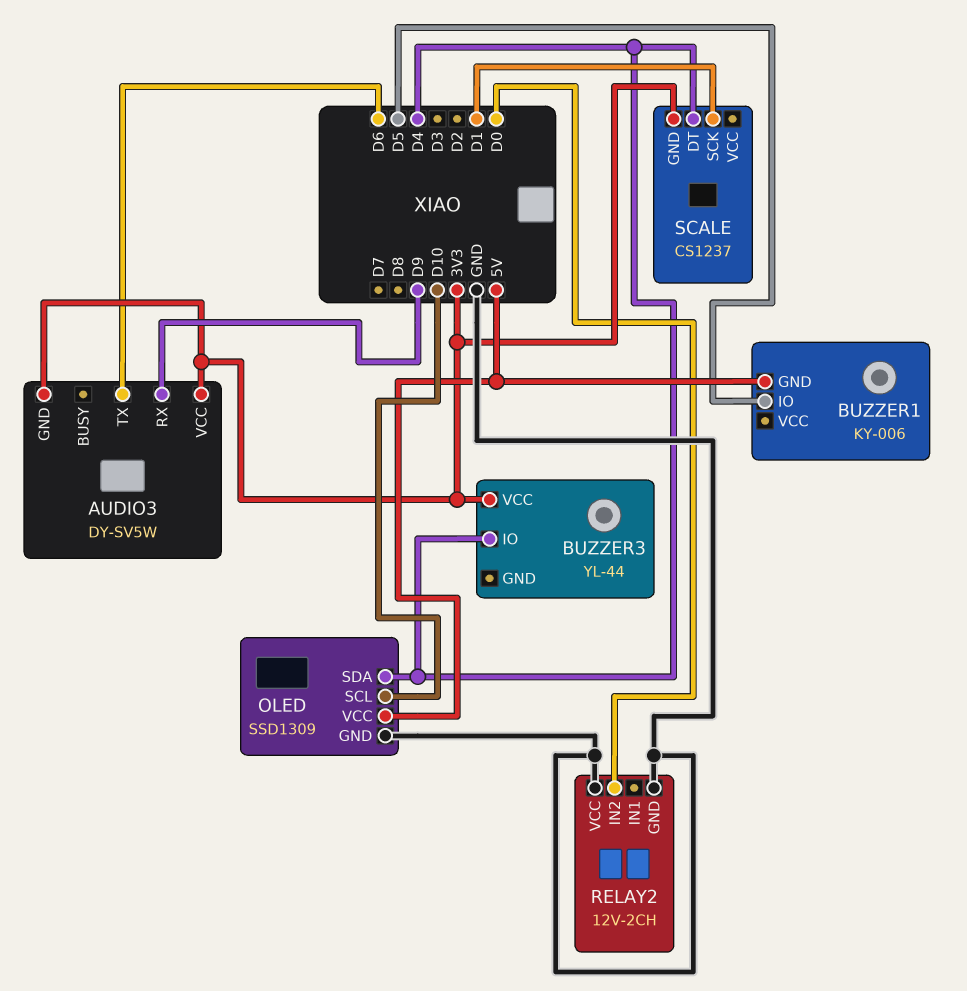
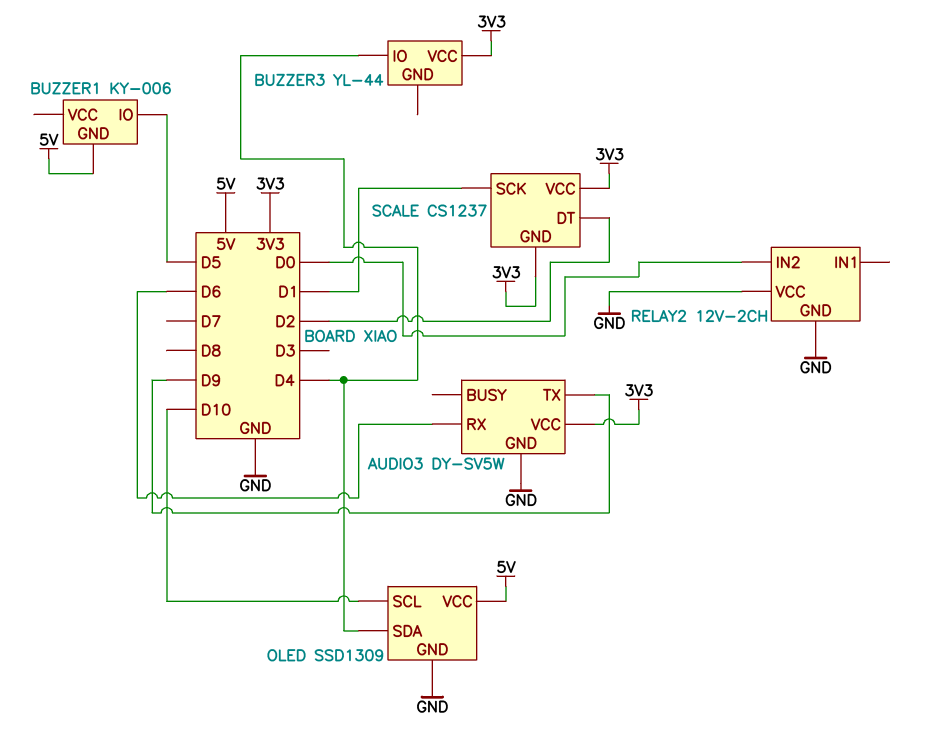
AUDIO3 pin GND: 3V3 -> GND
AUDIO3 pin RX: D9 -> D6
AUDIO3 pin TX: D6 -> D9
SCALE pin DT: D4 -> D2
SCALE pin VCC: none -> 3V3

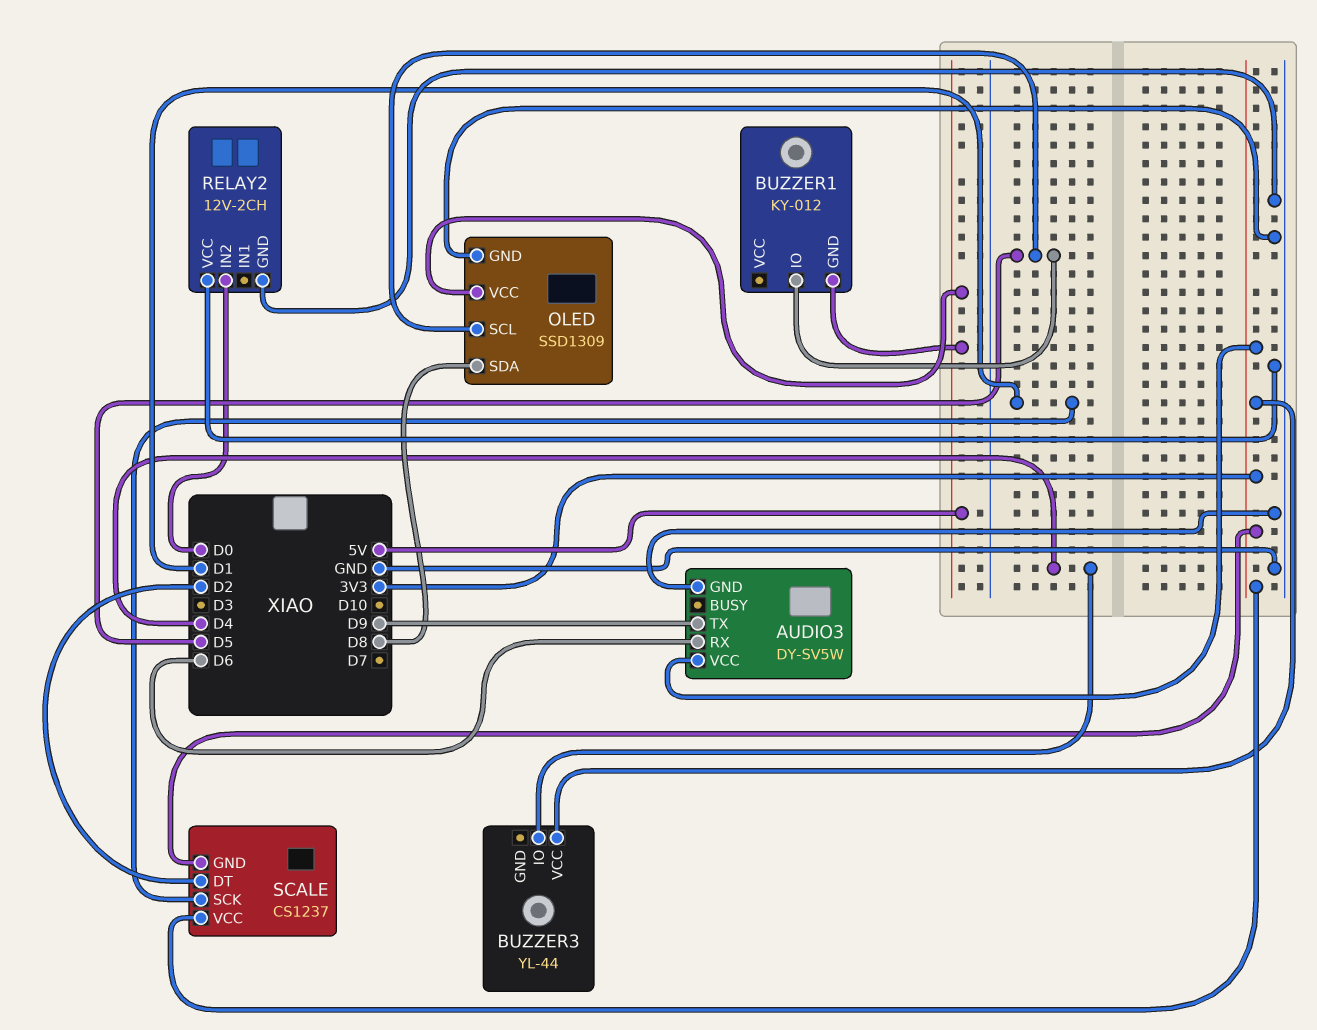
BUZZER1: KY-006 -> KY-012
OLED pin SCL: D10 -> D5
OLED pin SDA: D4 -> D8

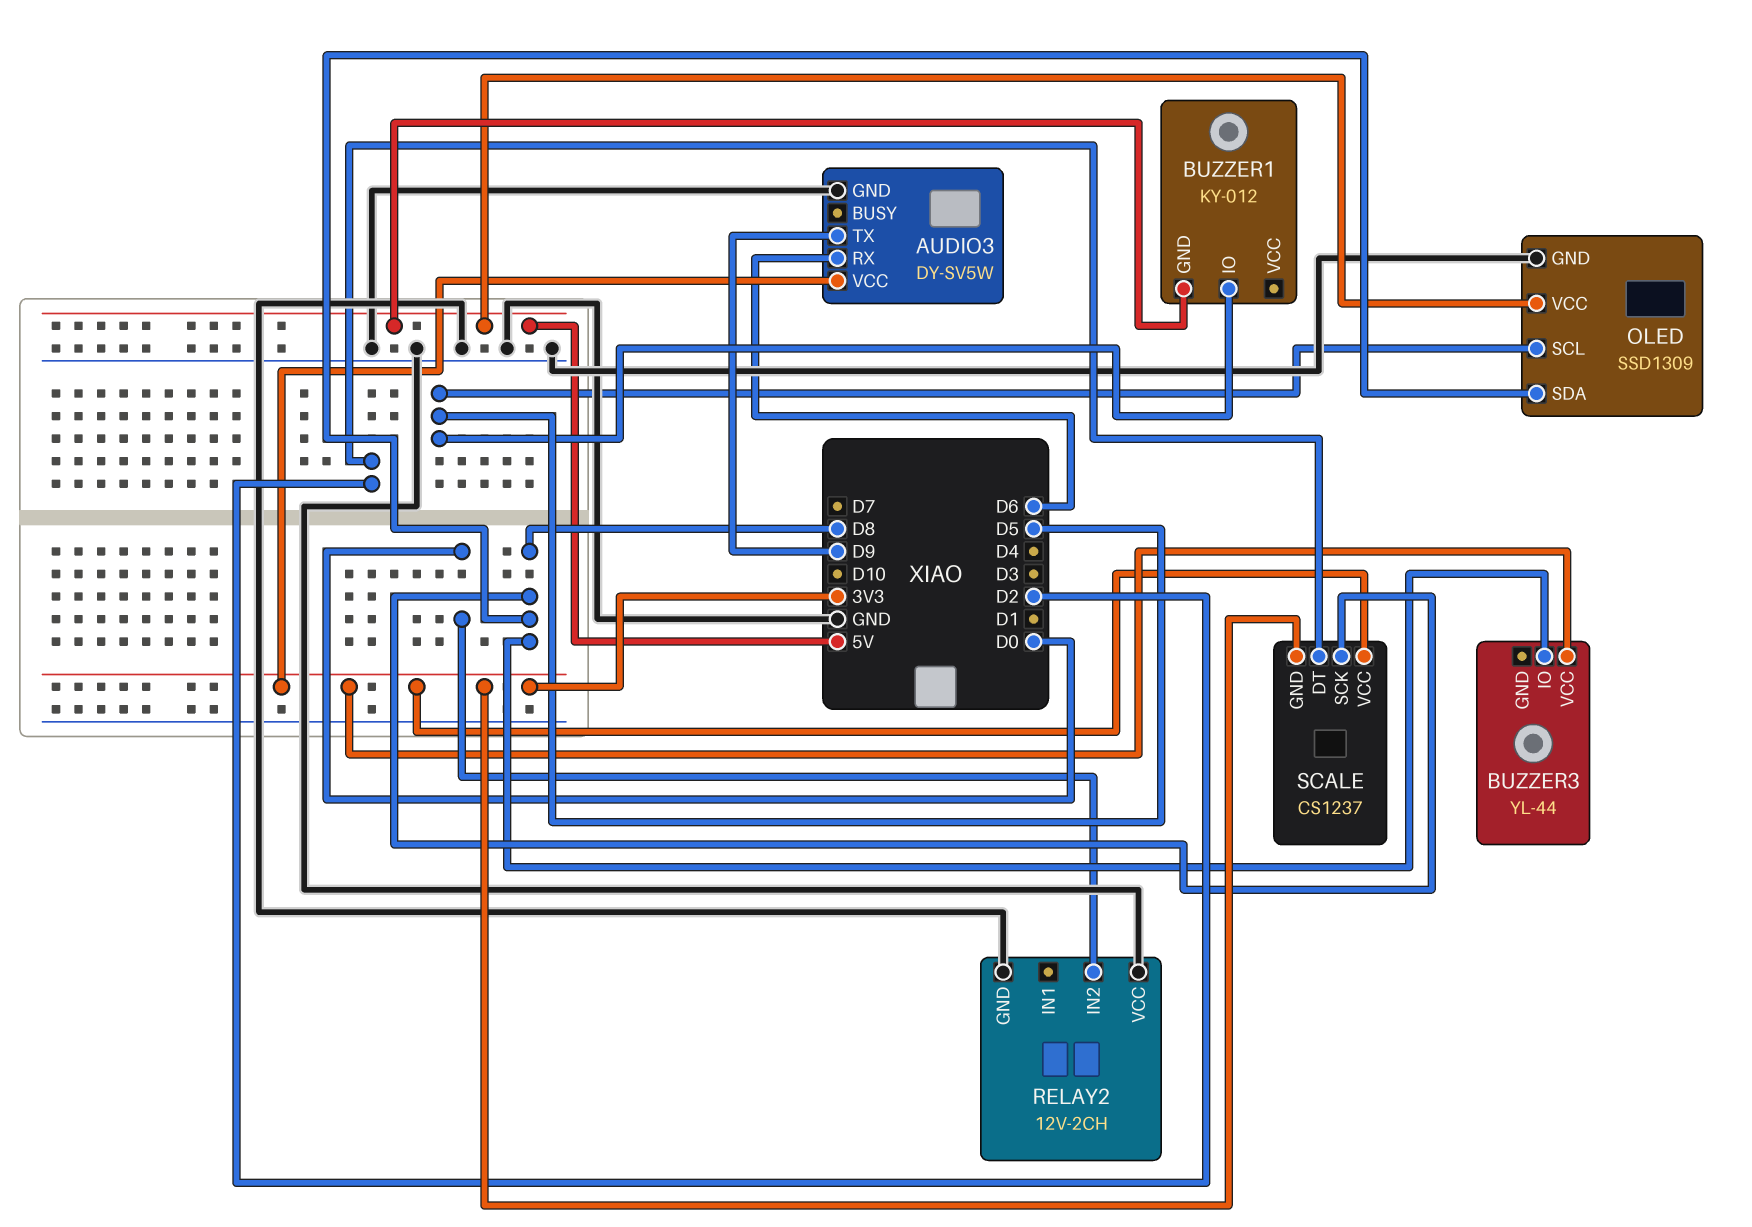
BUZZER3 pin IO: D4 -> D8
SCALE pin SCK: D1 -> D8

